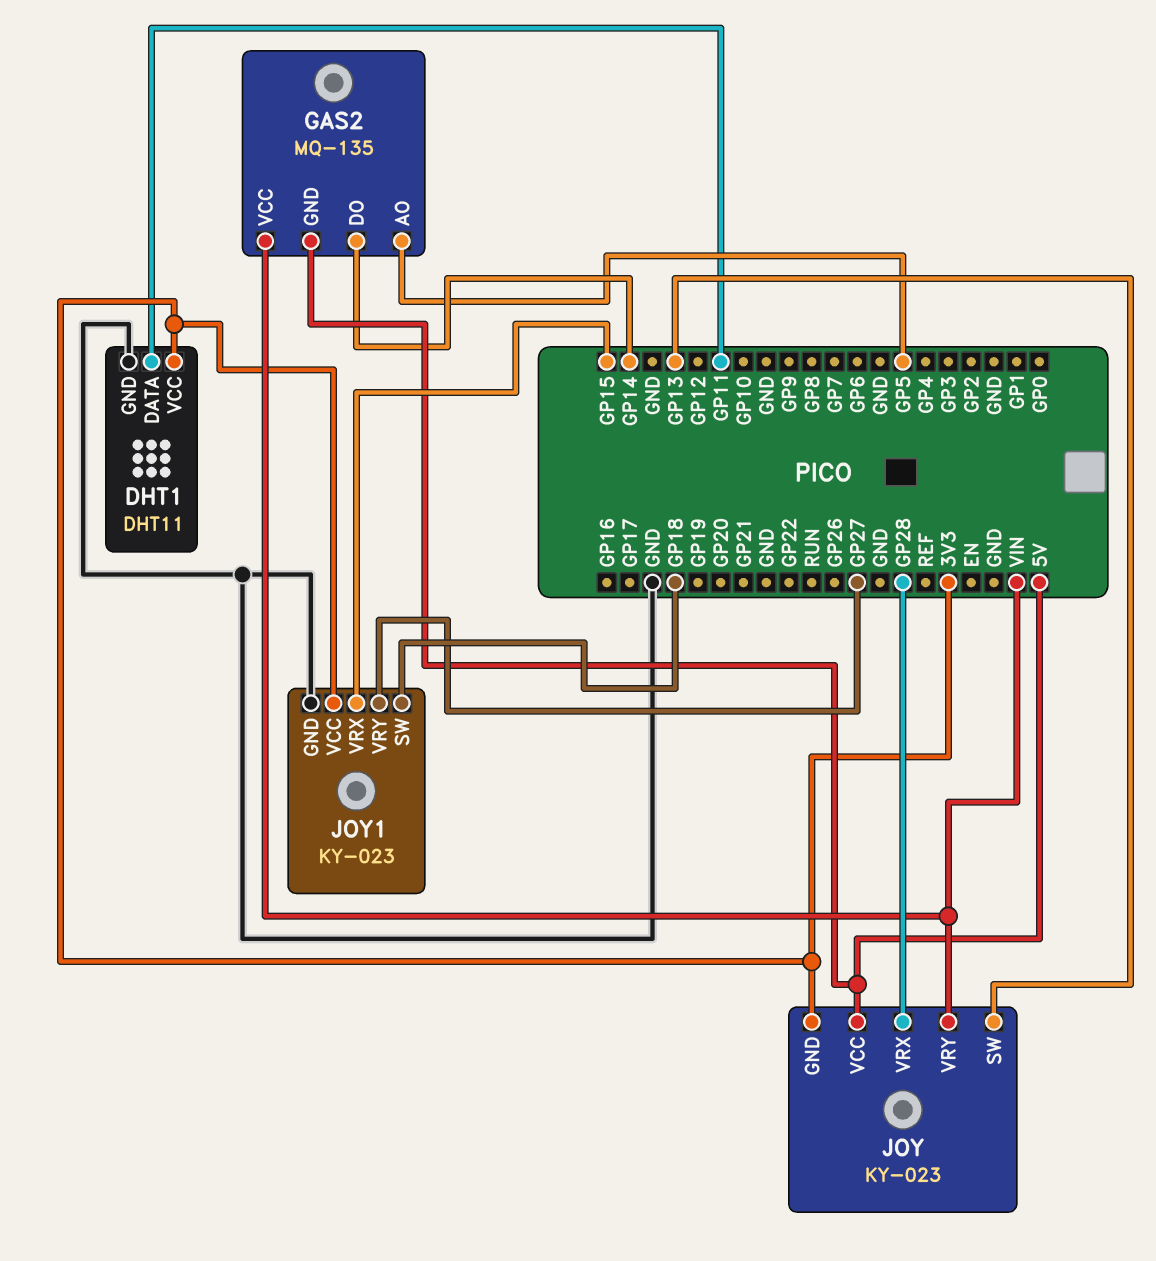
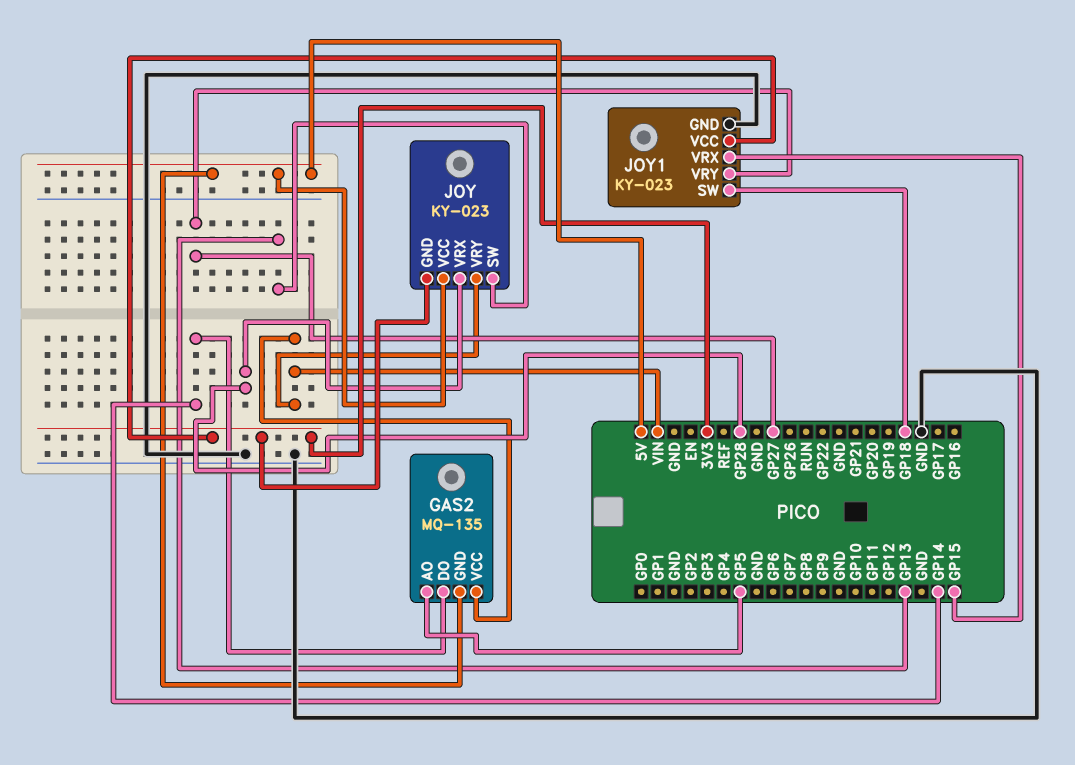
DHT1: DHT11 -> none
DHT1 pin DATA: GP11 -> none
DHT1 pin GND: GND -> none
DHT1 pin VCC: 3V3 -> none

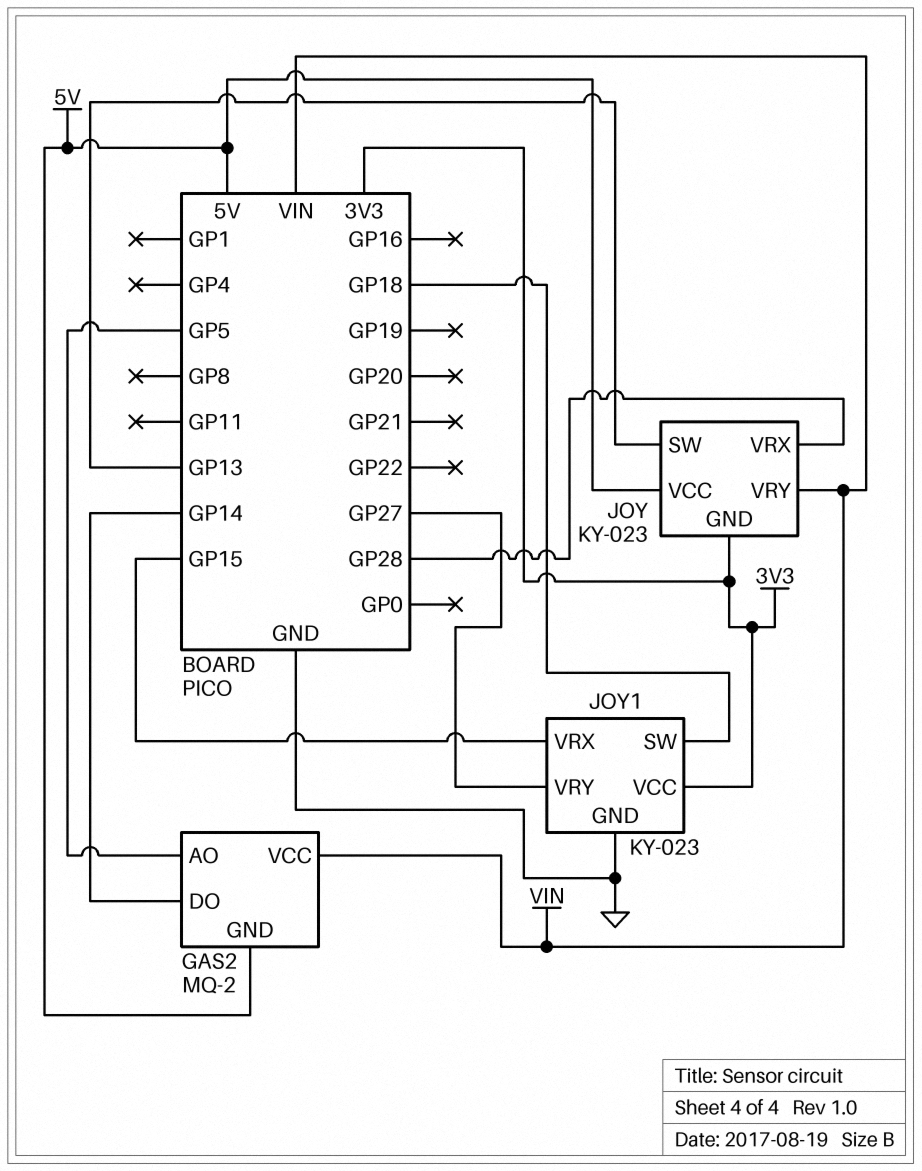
GAS2: MQ-135 -> MQ-2

